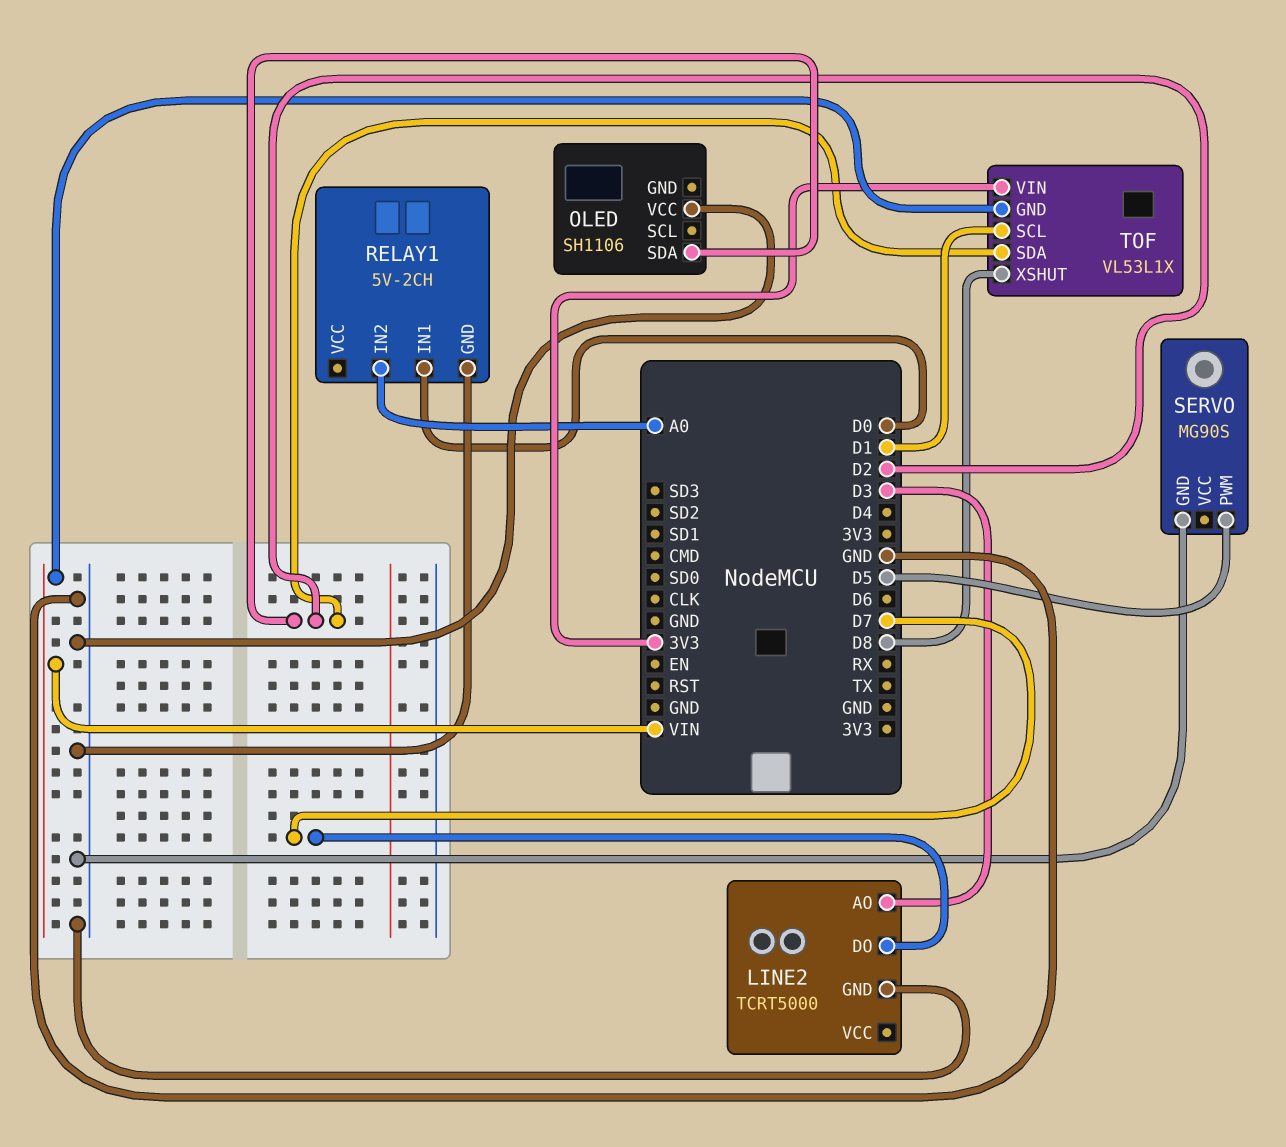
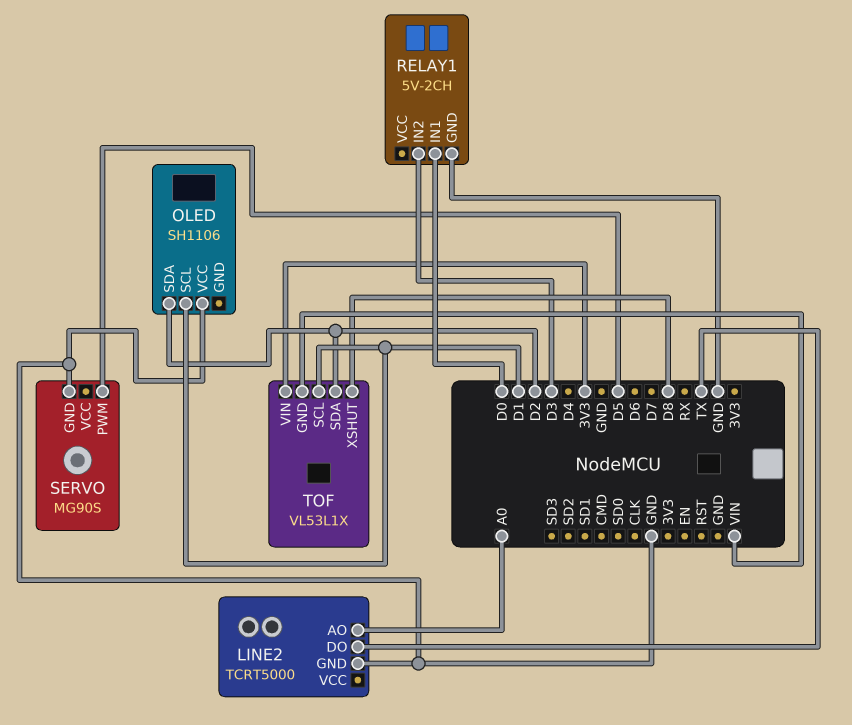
LINE2 pin AO: D3 -> A0
LINE2 pin DO: D7 -> TX
OLED pin SCL: none -> D1
RELAY1 pin IN2: A0 -> D3

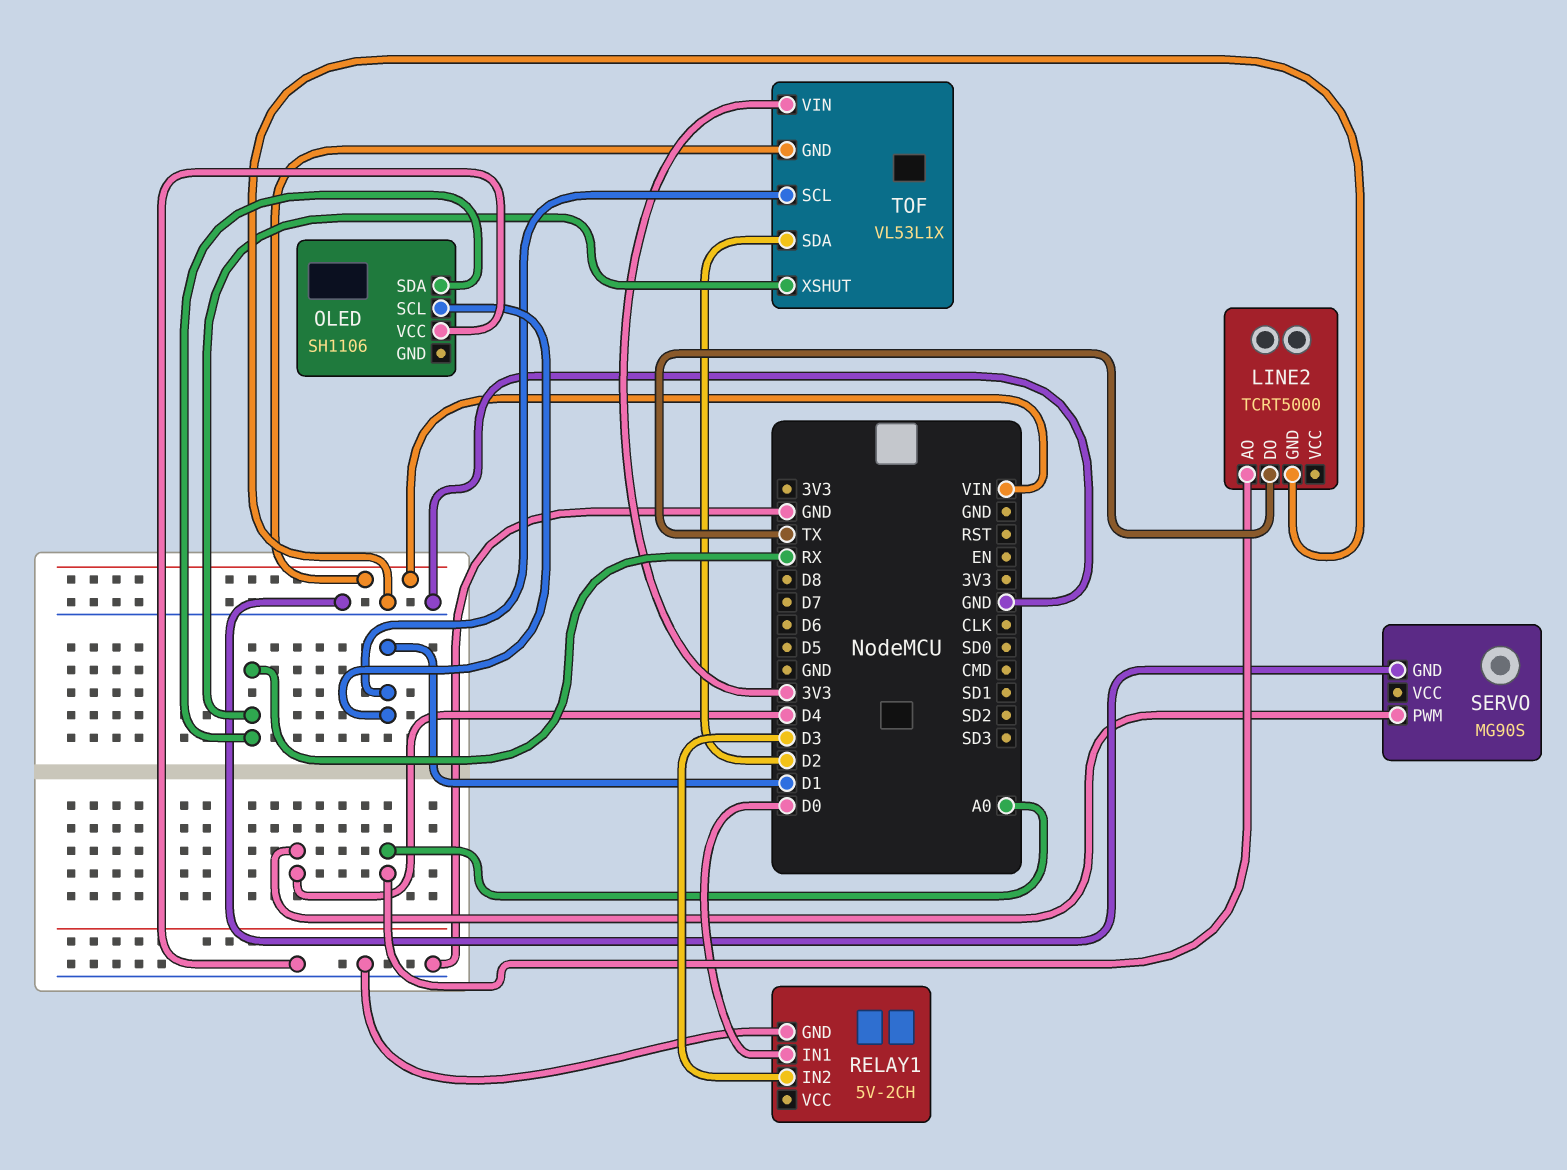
OLED pin SDA: D2 -> RX
SERVO pin PWM: D5 -> D4
TOF pin XSHUT: D8 -> RX

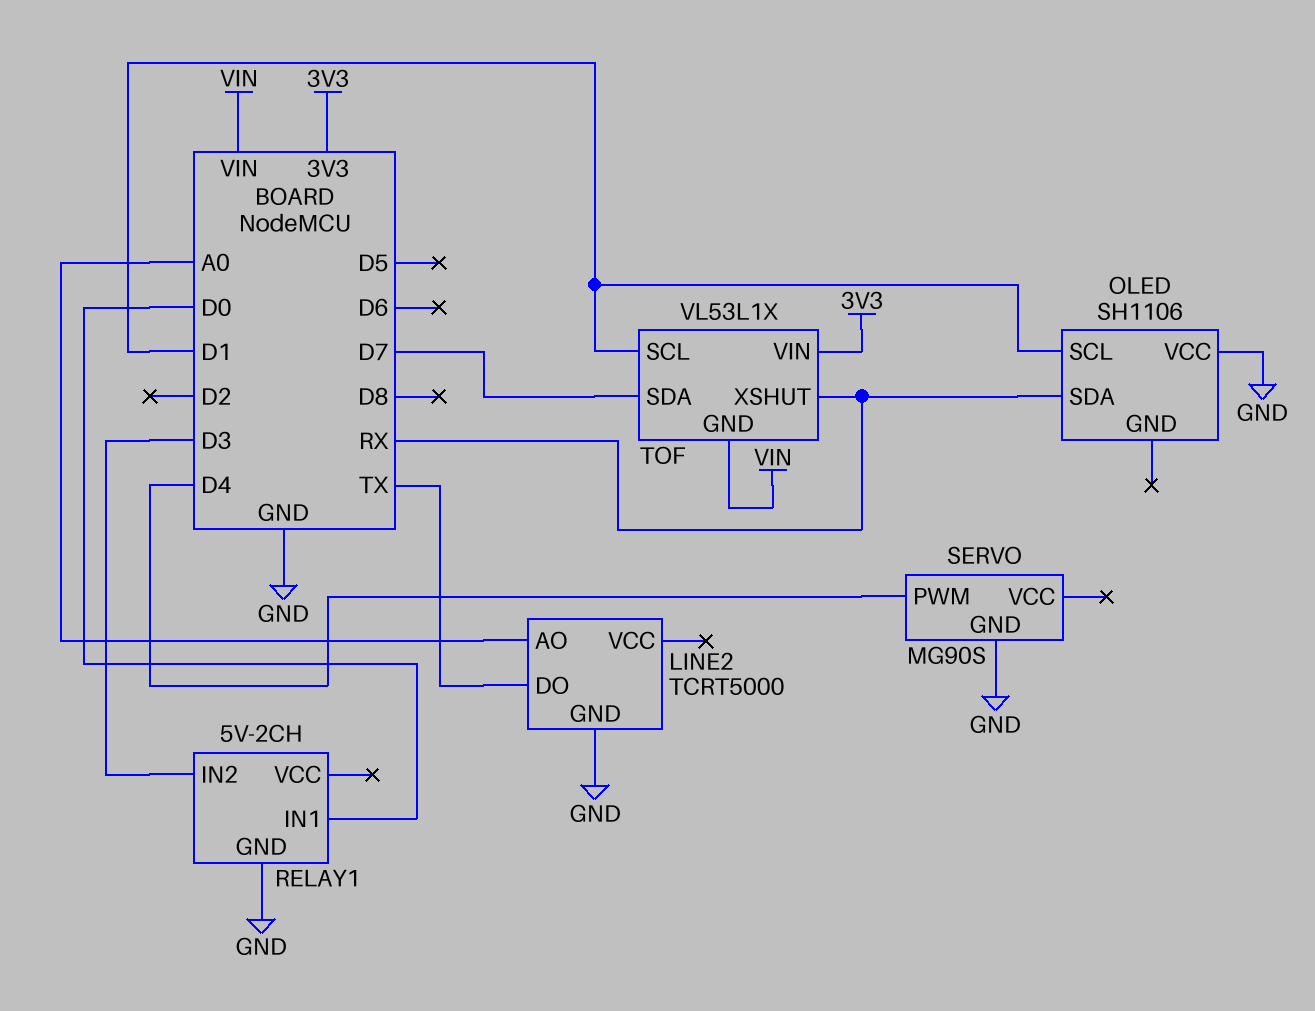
TOF pin SDA: D2 -> D7

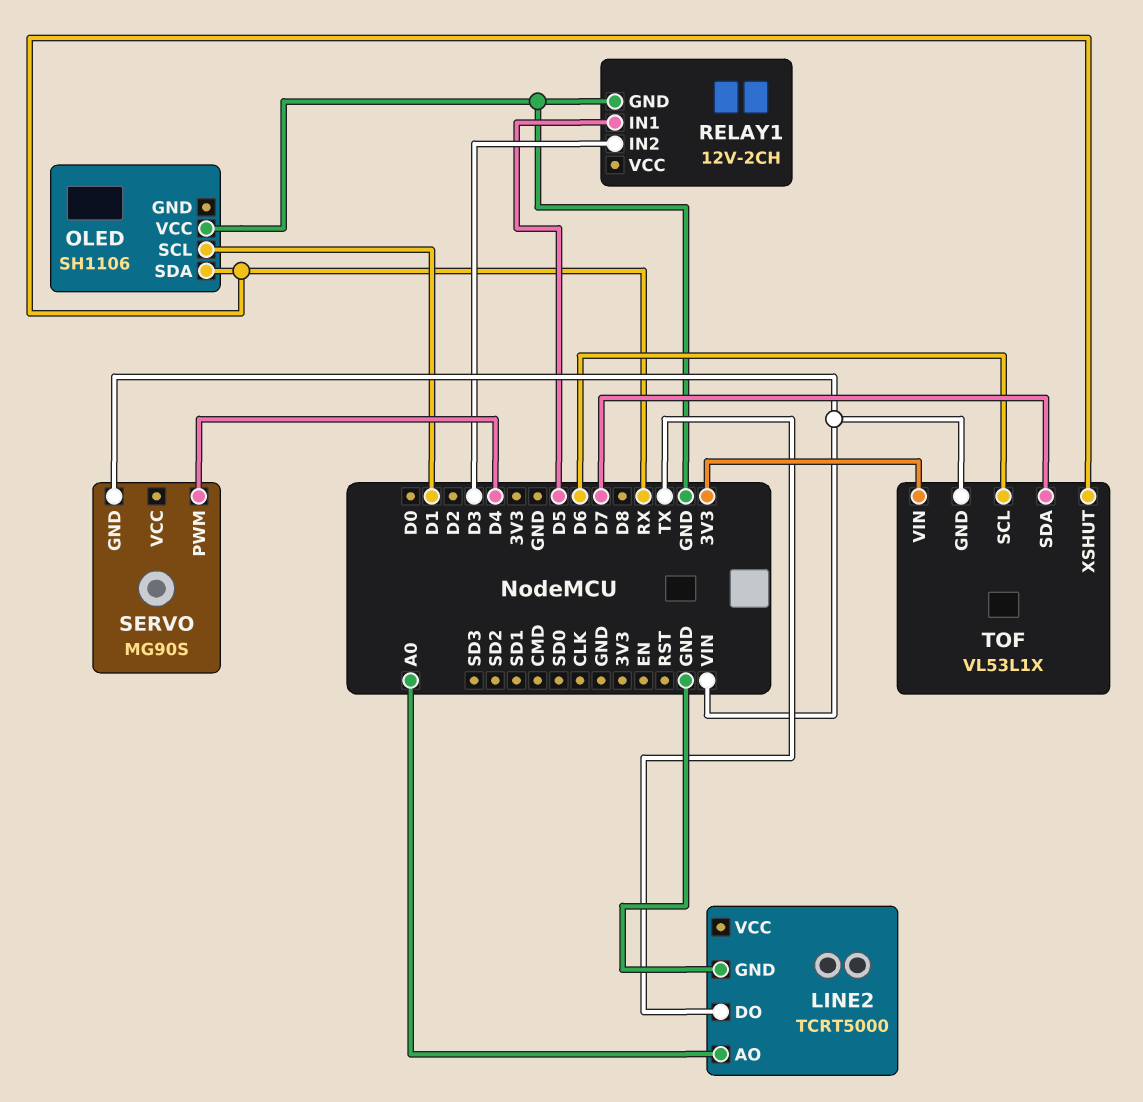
RELAY1: 5V-2CH -> 12V-2CH
RELAY1 pin IN1: D0 -> D5
SERVO pin GND: GND -> VIN
TOF pin SCL: D1 -> D6

